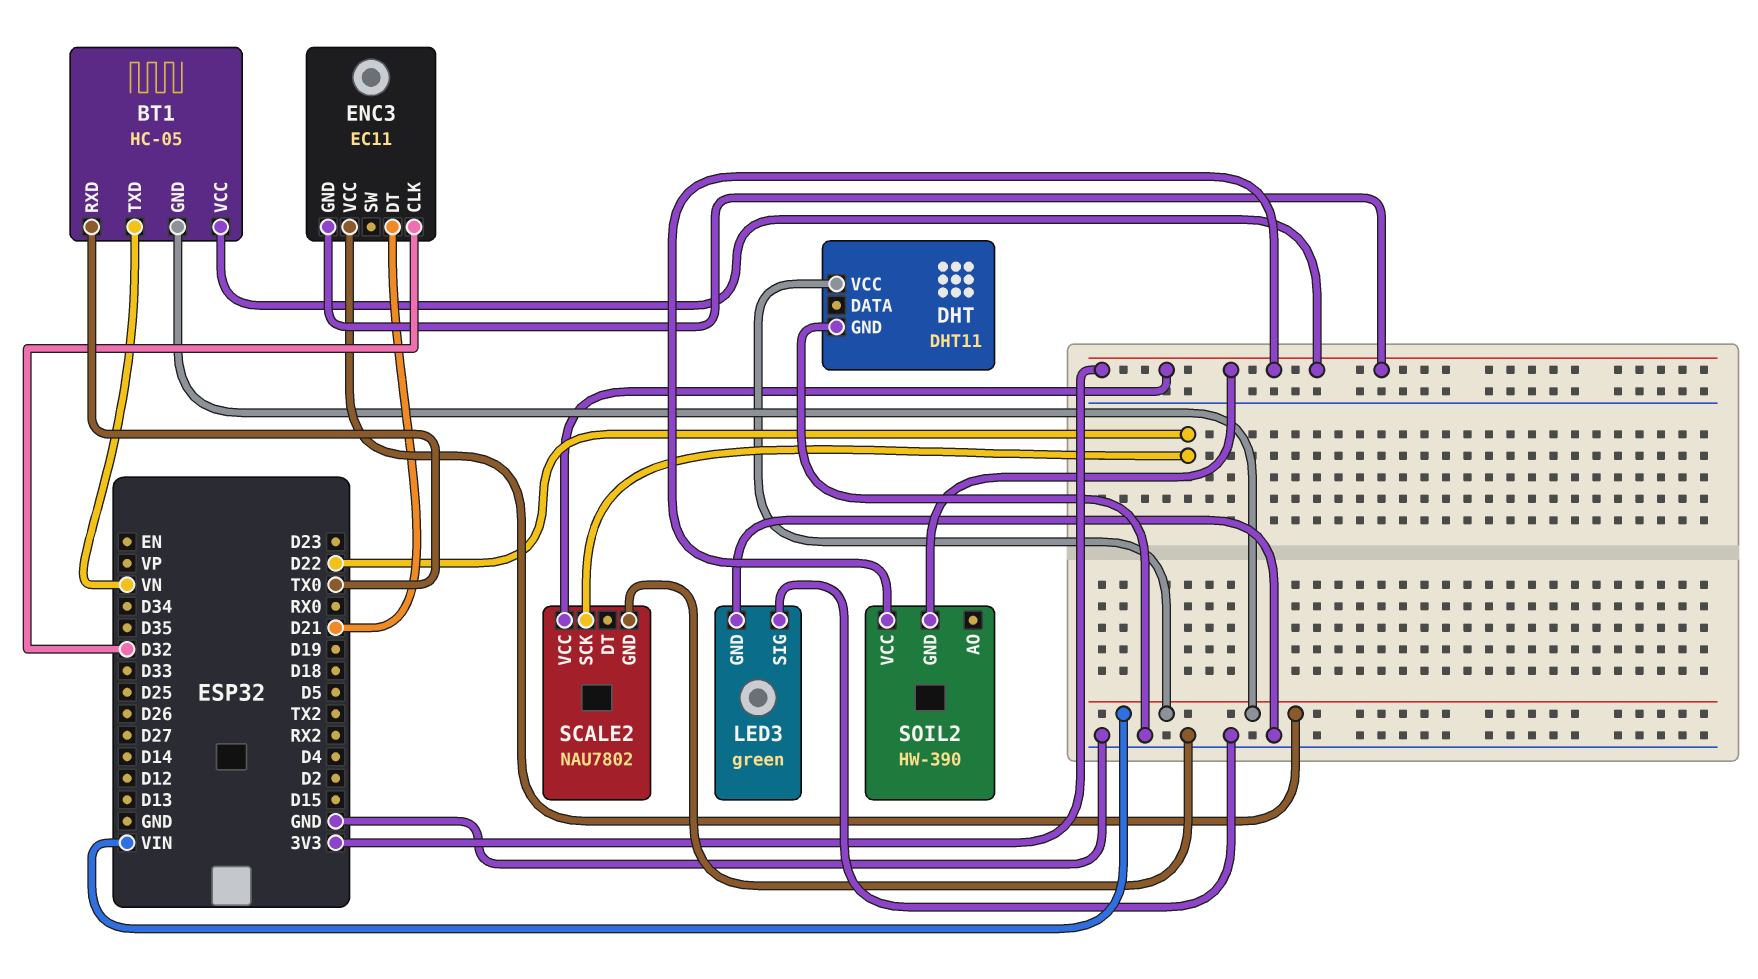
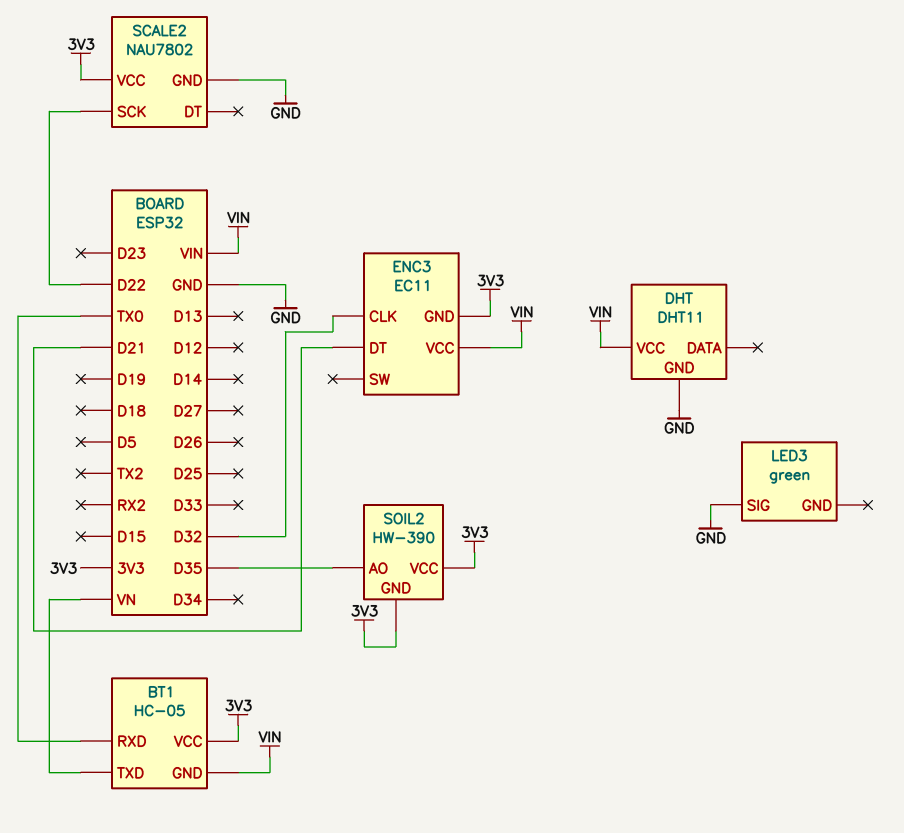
LED3 pin GND: GND -> none
SOIL2 pin AO: none -> D35

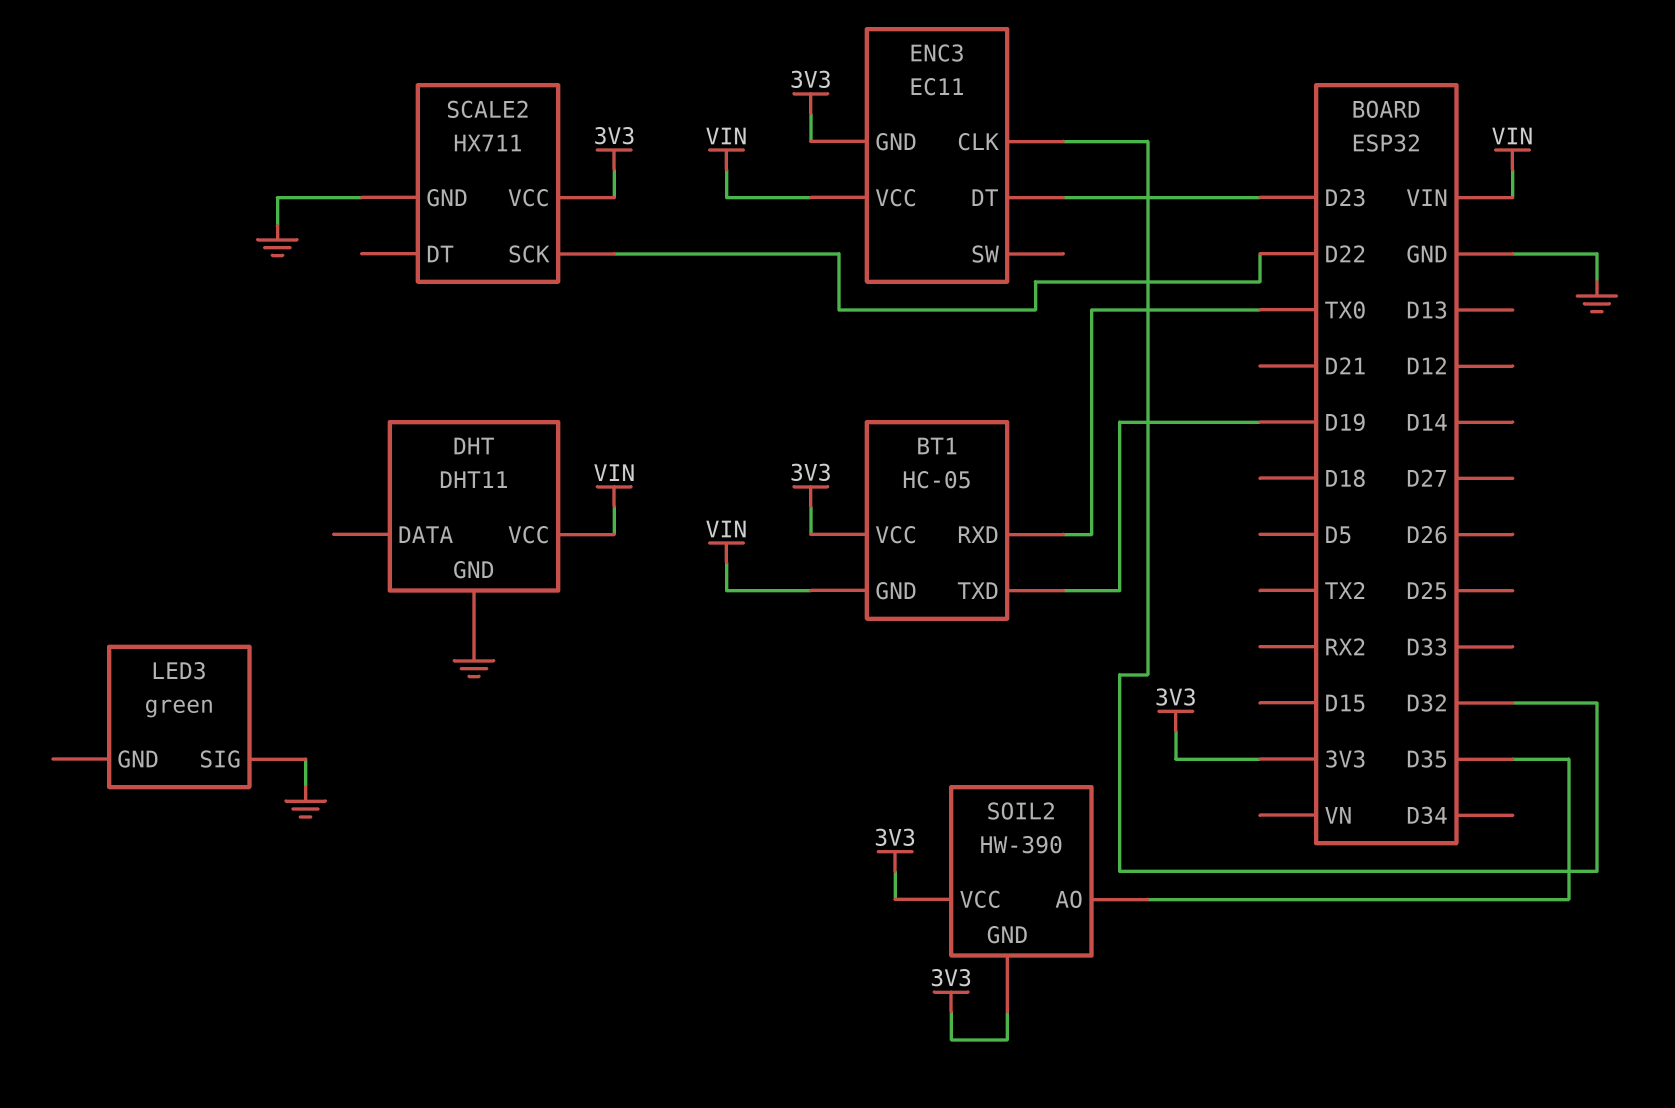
BT1 pin TXD: VN -> D19
ENC3 pin DT: D21 -> D23
SCALE2: NAU7802 -> HX711

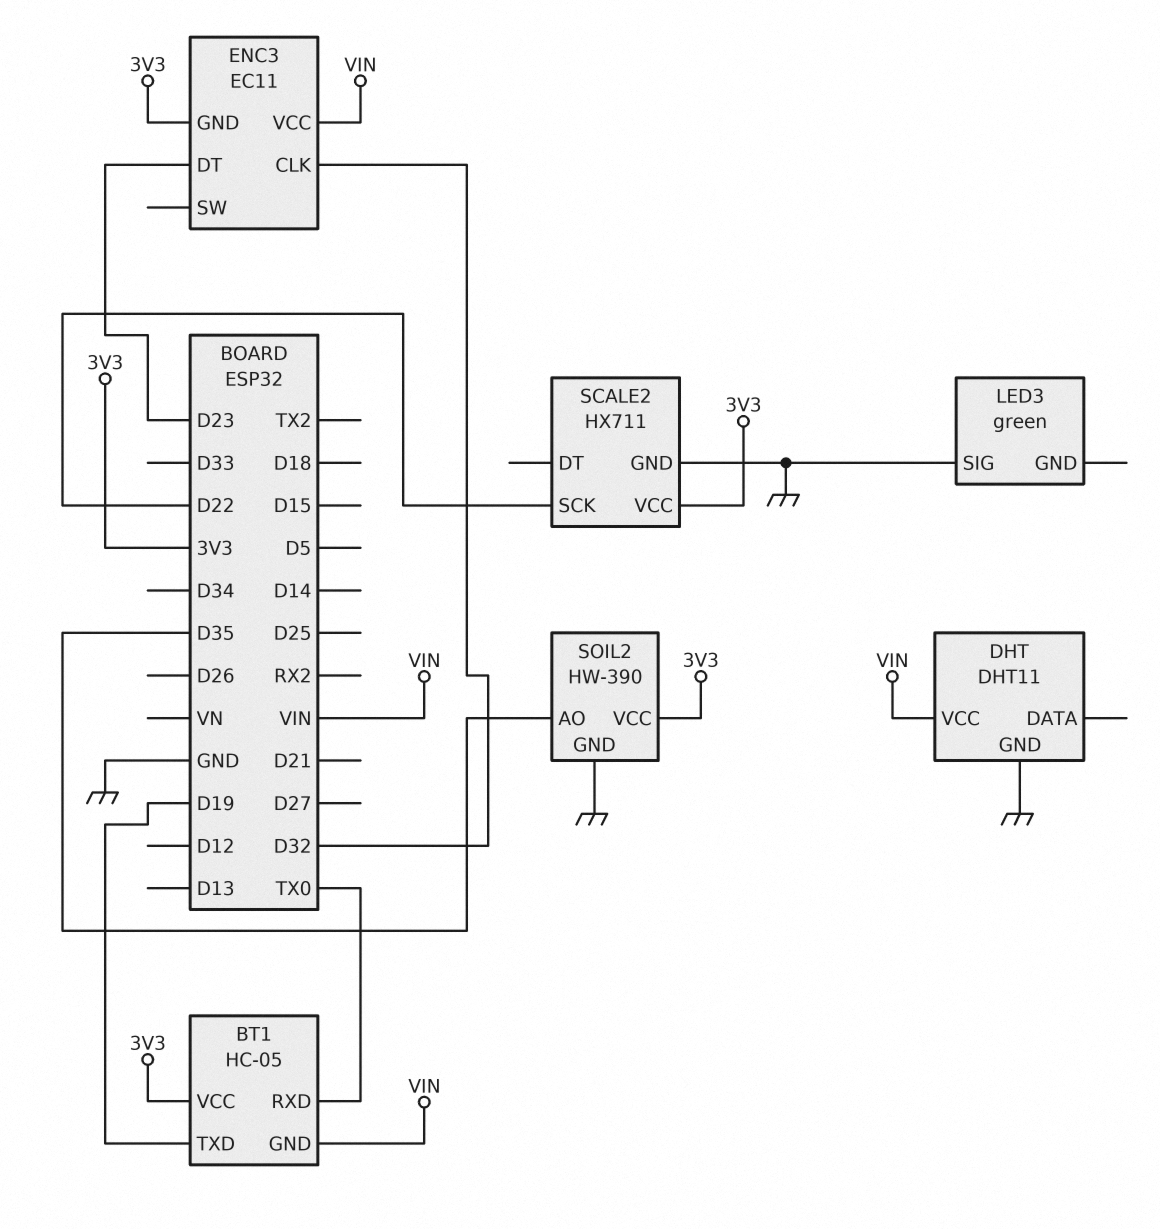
SOIL2 pin GND: 3V3 -> GND

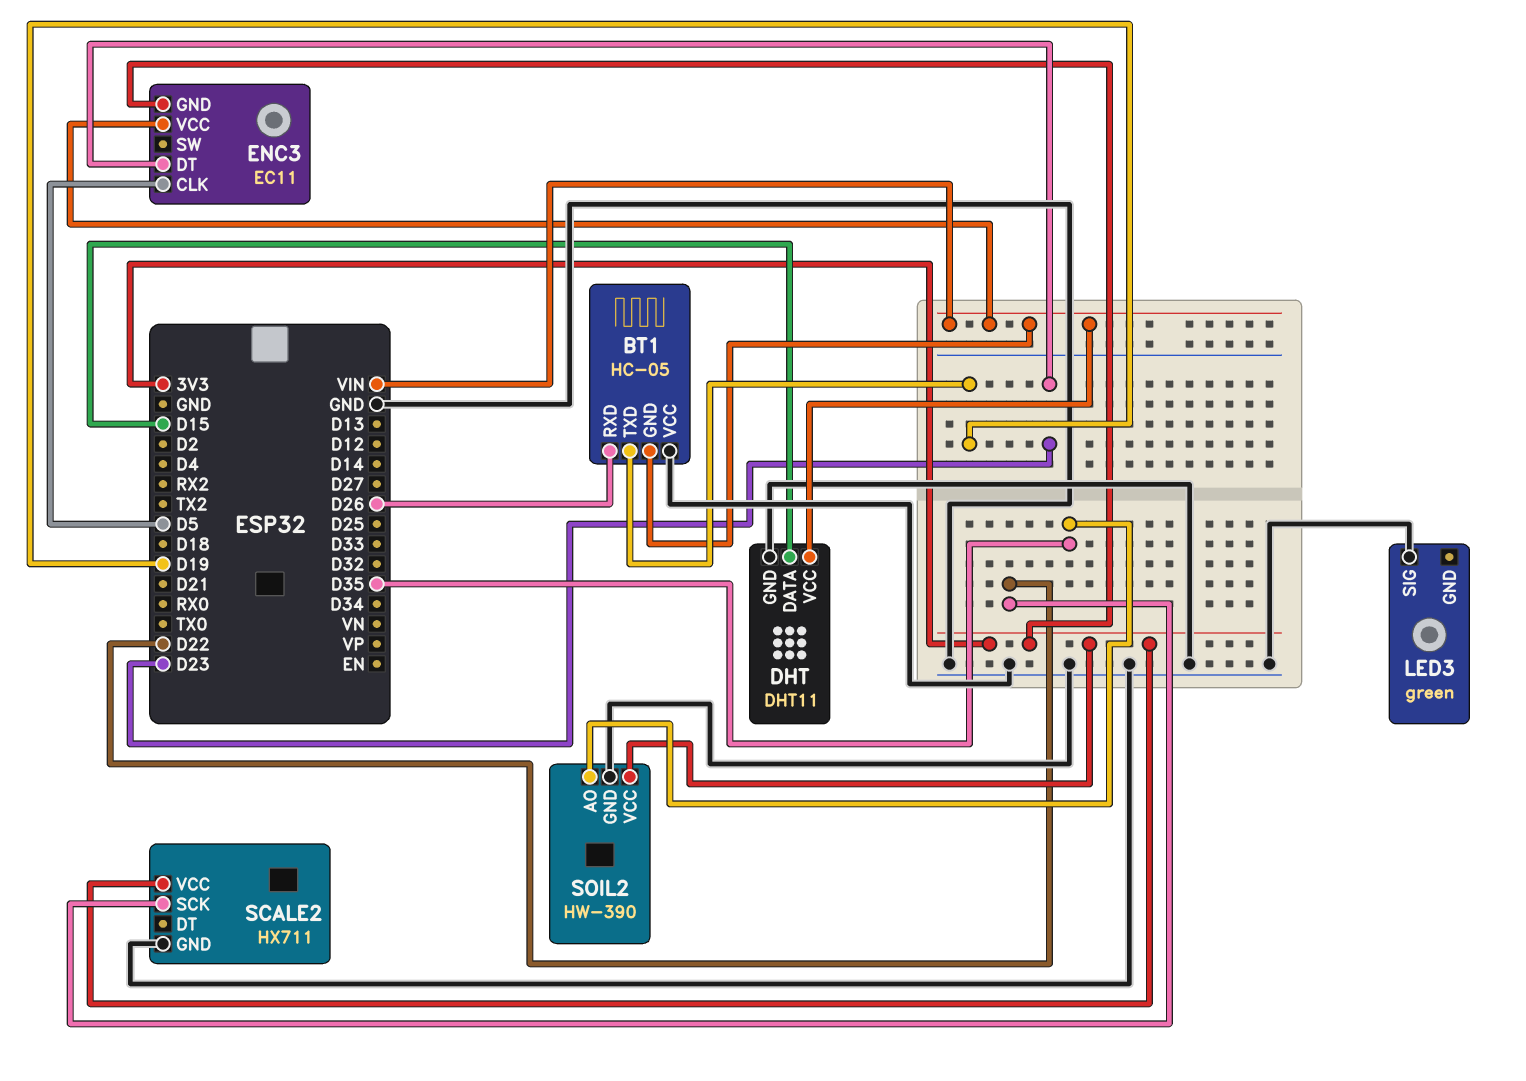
BT1 pin RXD: TX0 -> D26
BT1 pin VCC: 3V3 -> GND
DHT pin DATA: none -> D15
ENC3 pin CLK: D32 -> D5

